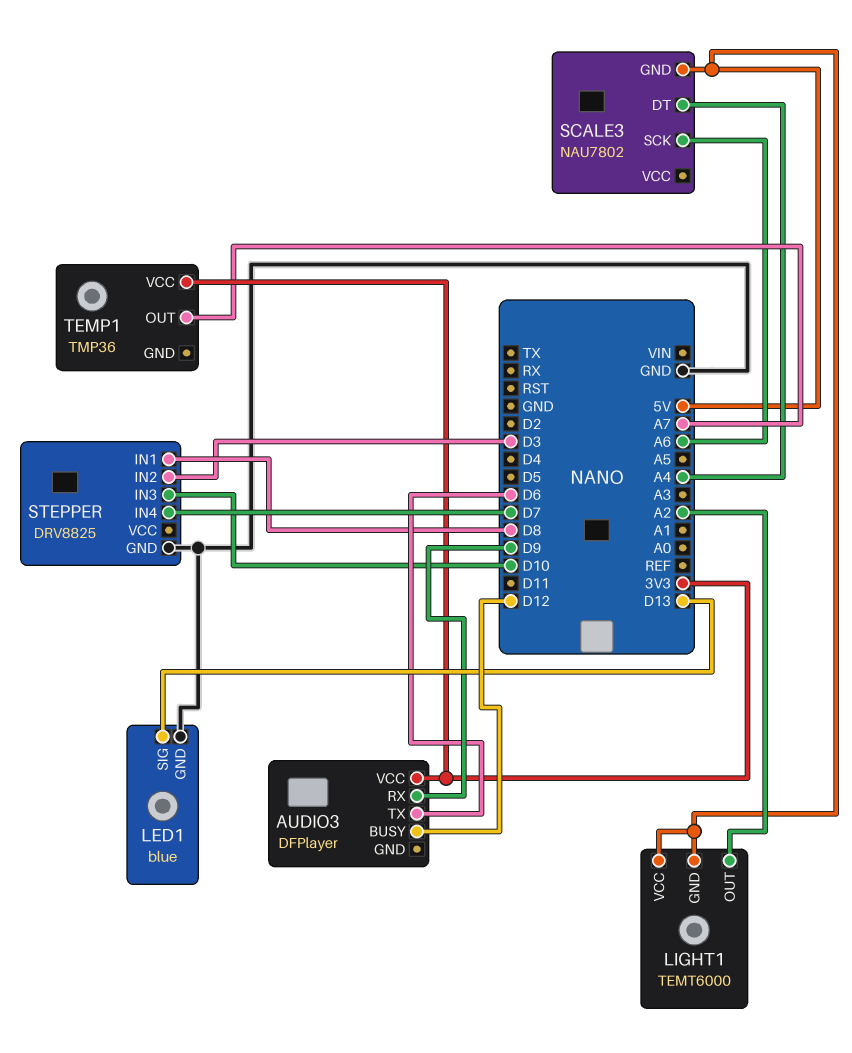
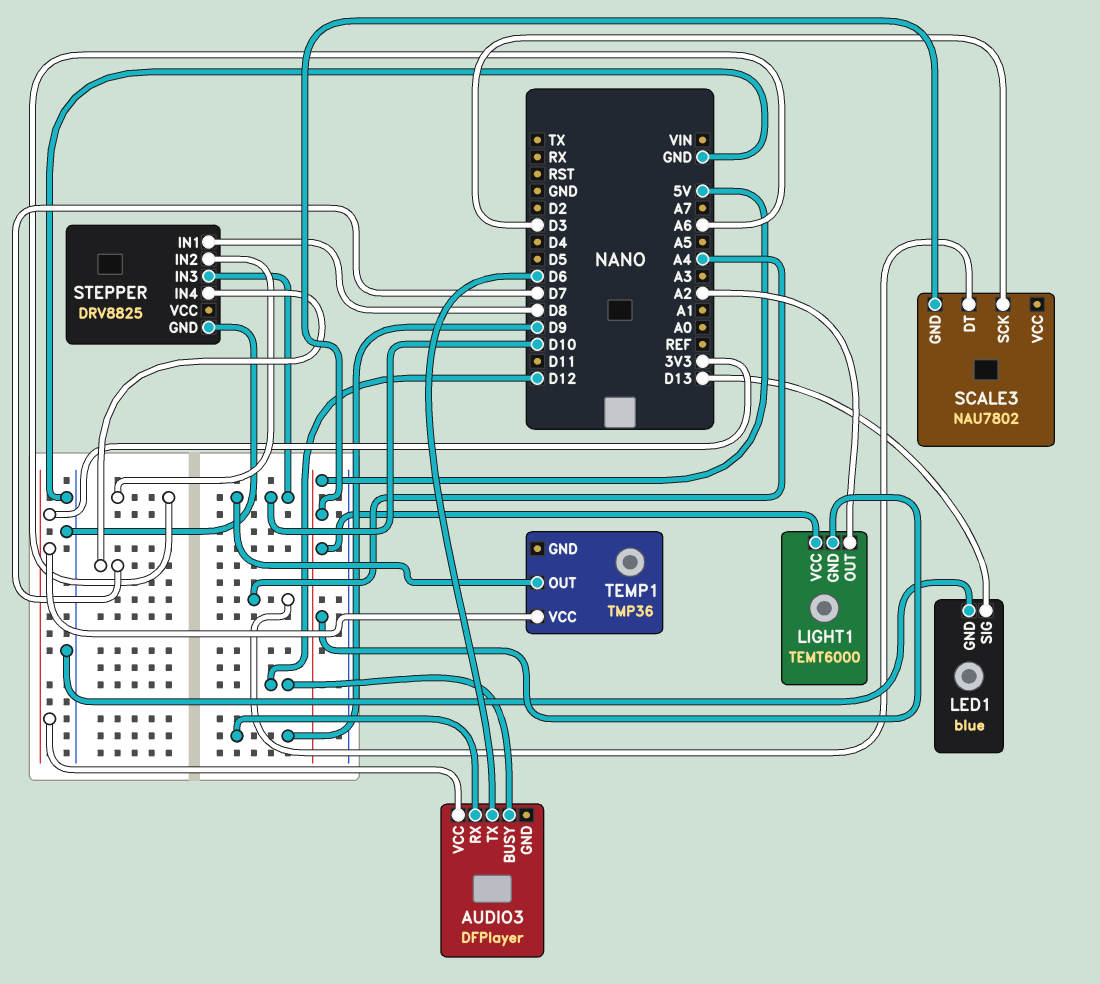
SCALE3 pin SCK: A6 -> D3
STEPPER pin IN2: D3 -> A6
TEMP1 pin OUT: A7 -> D10

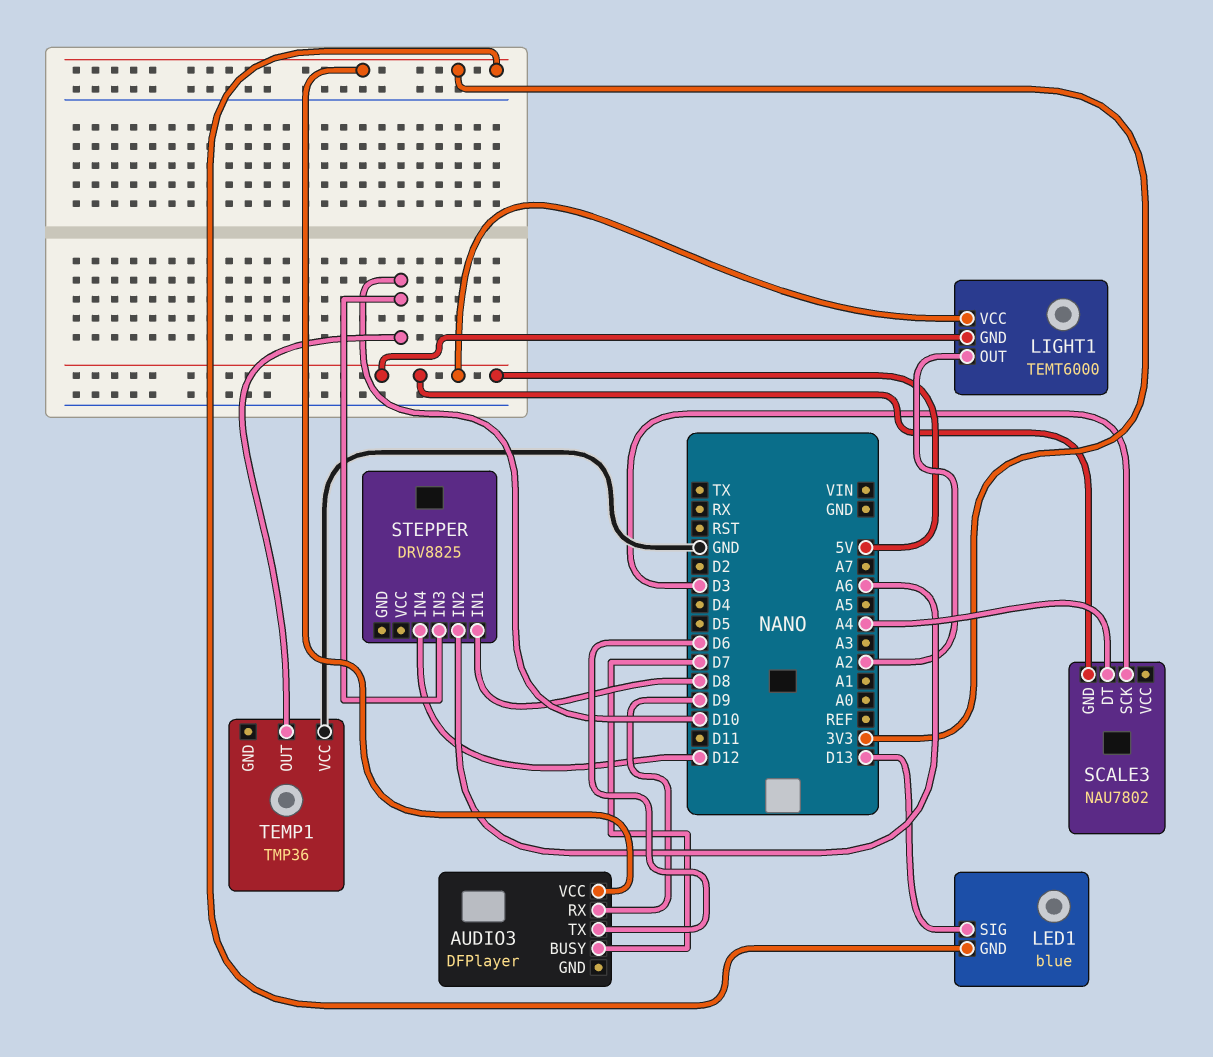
AUDIO3 pin BUSY: D12 -> D7
LED1 pin GND: GND -> 3V3
STEPPER pin GND: GND -> none
STEPPER pin IN4: D7 -> D12
TEMP1 pin VCC: 3V3 -> GND

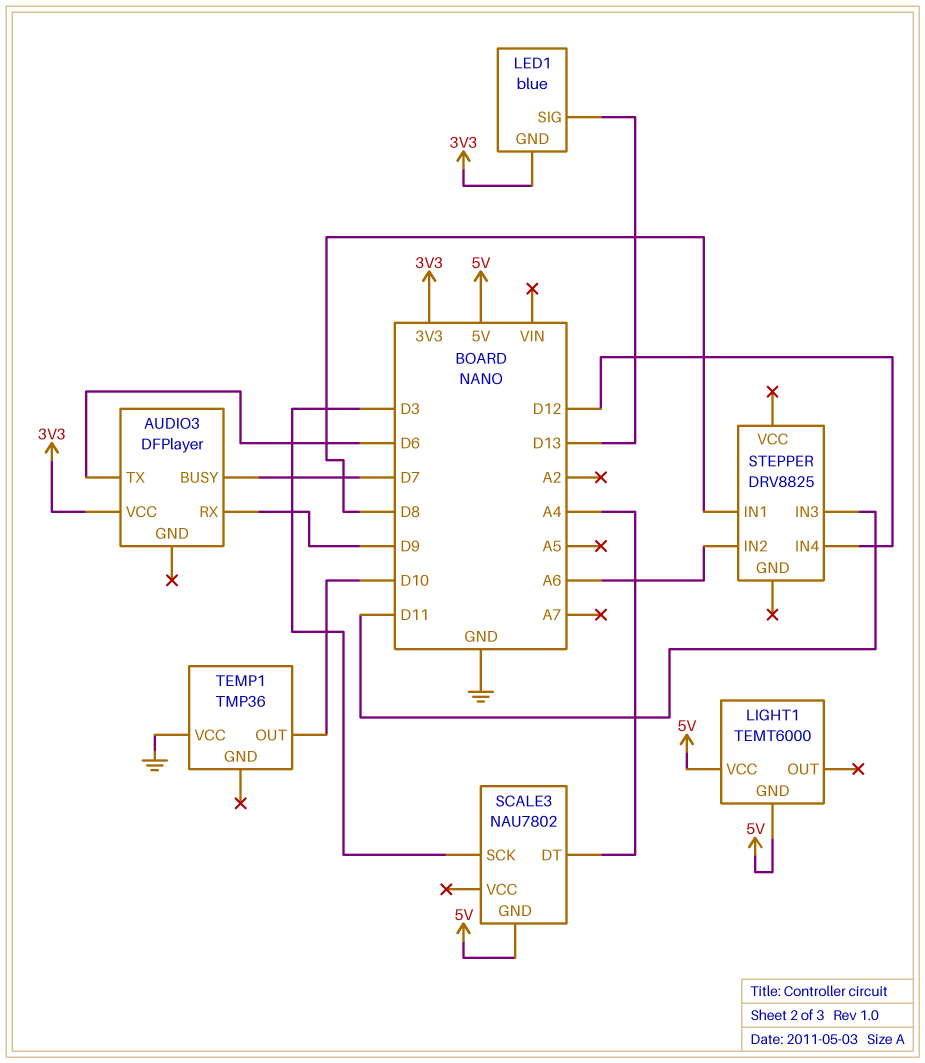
LIGHT1 pin OUT: A2 -> none
STEPPER pin IN3: D10 -> D11

